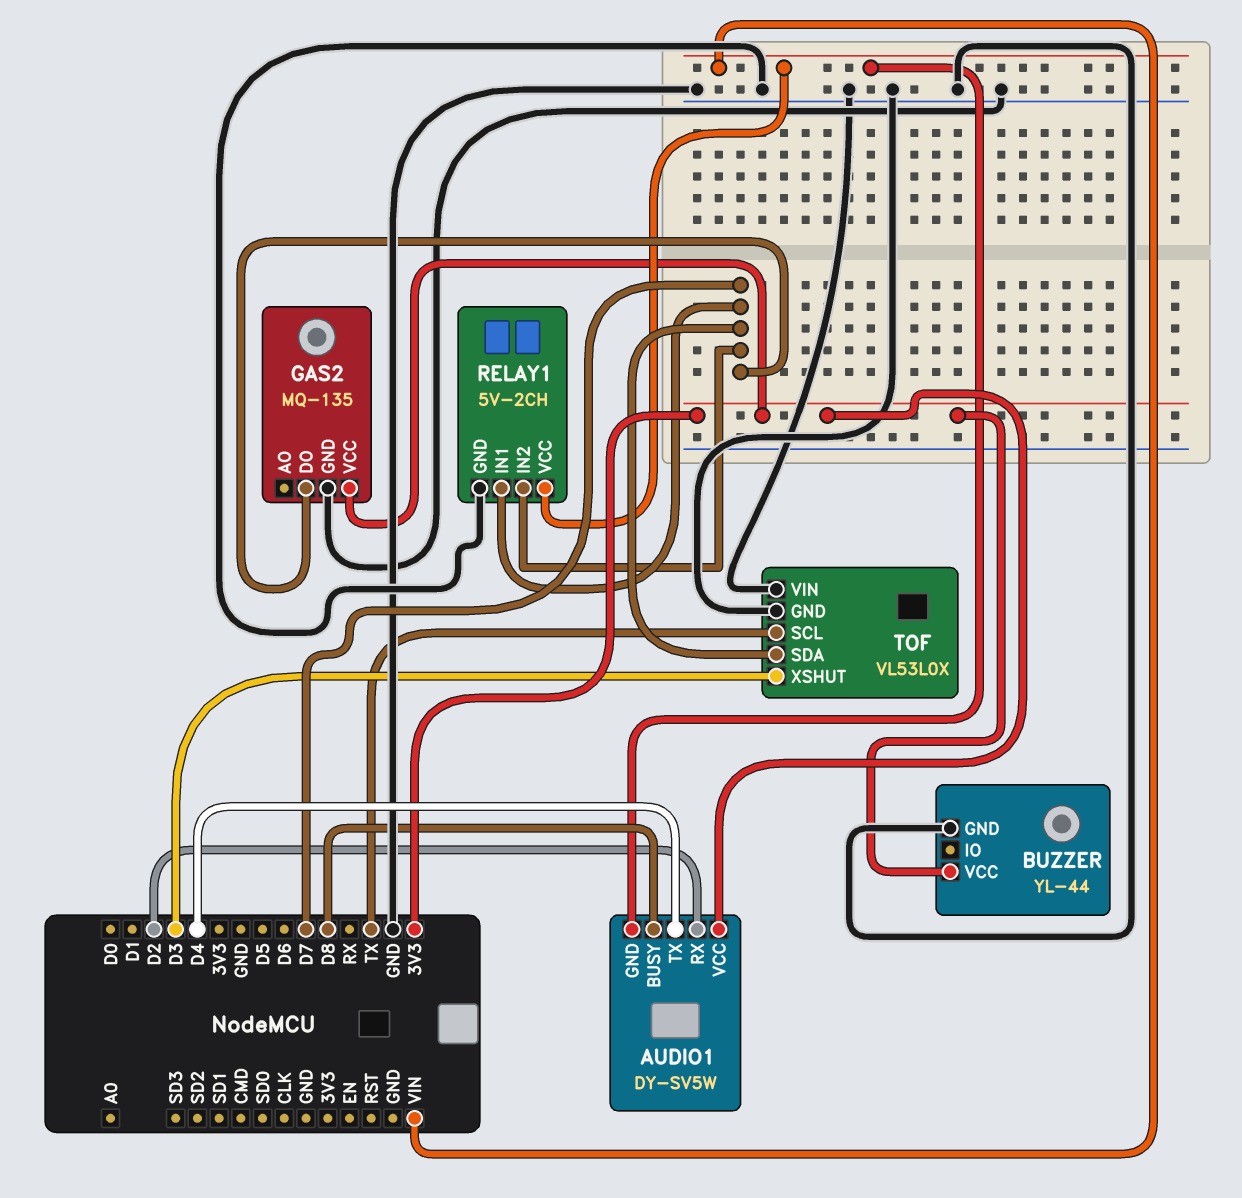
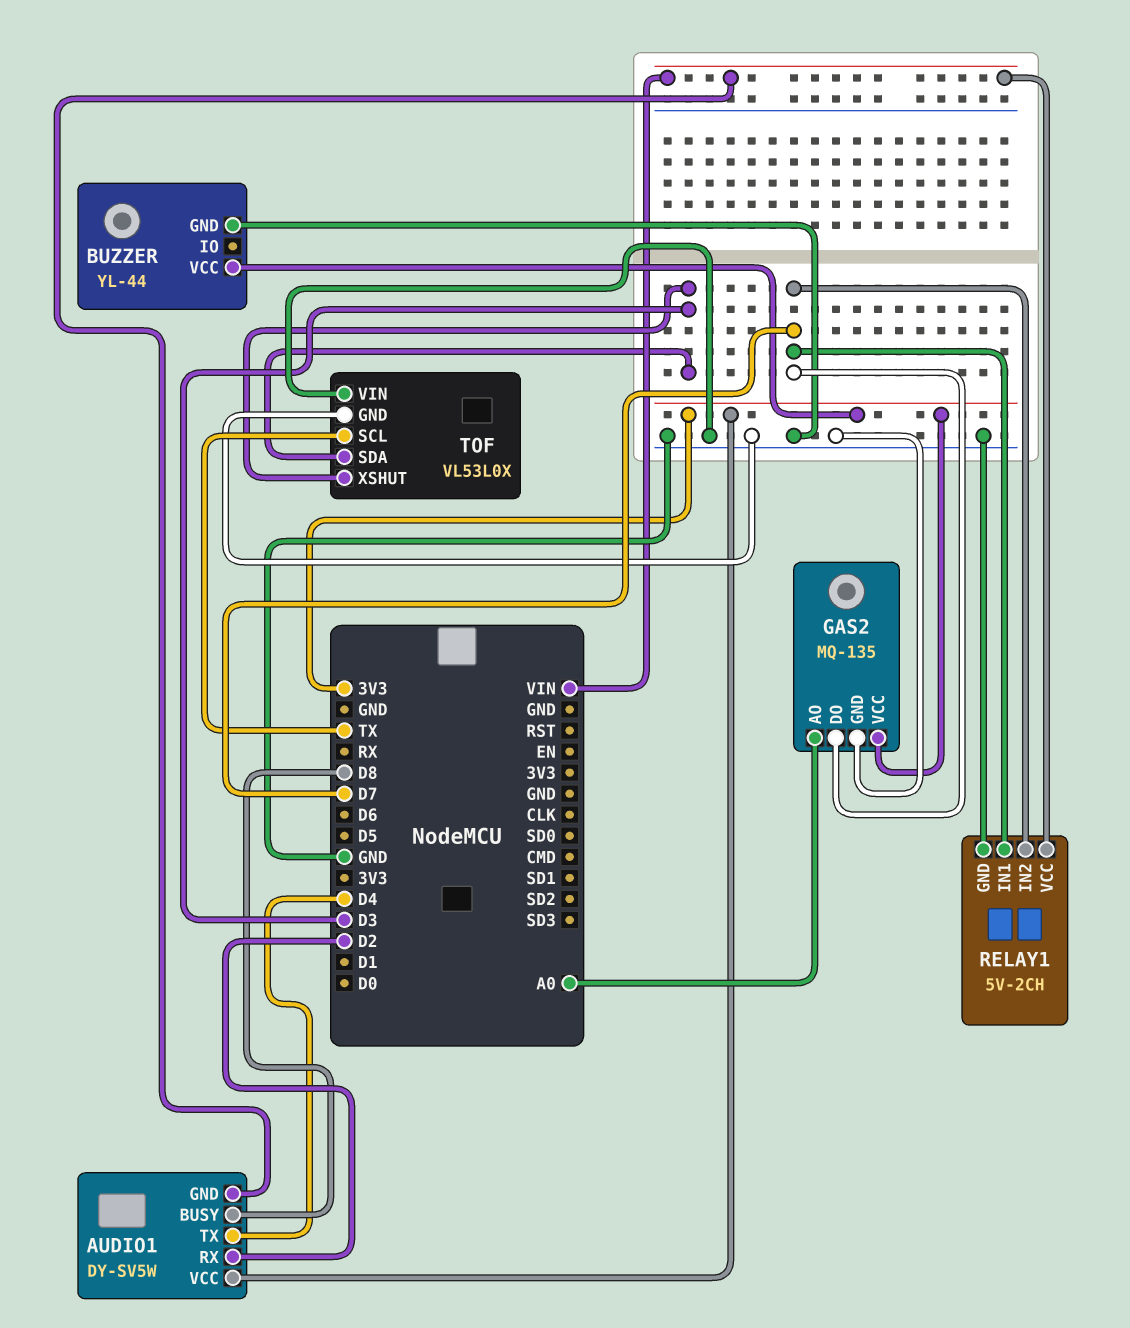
GAS2 pin AO: none -> A0
TOF pin SDA: D7 -> D3

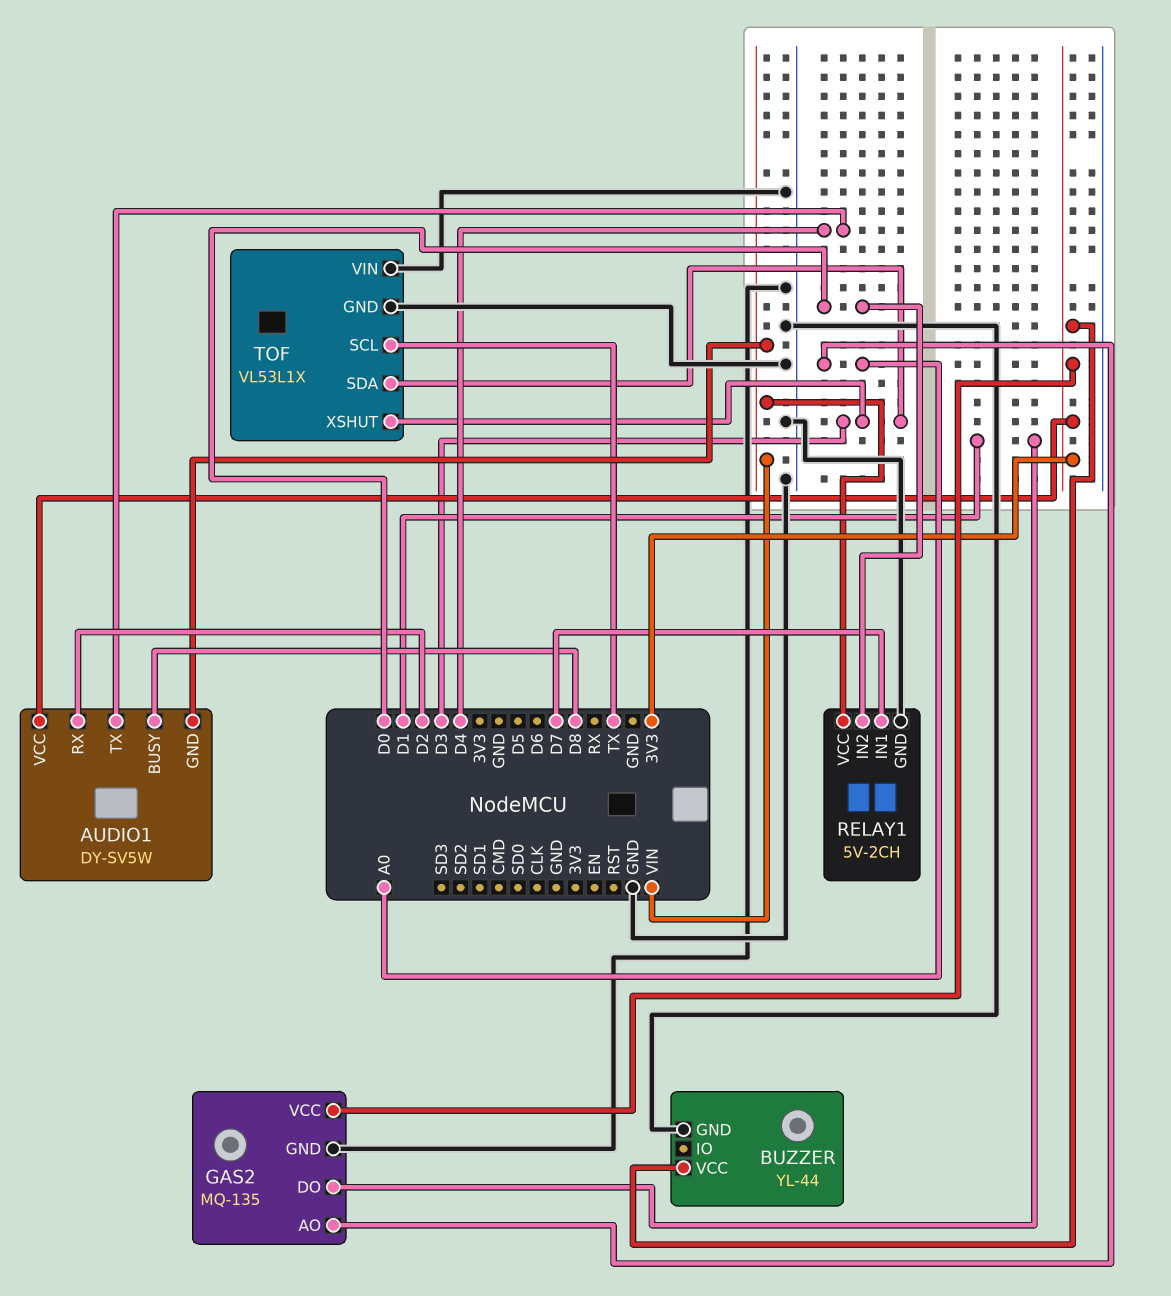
GAS2 pin DO: D7 -> D1
RELAY1 pin IN2: D7 -> D0
TOF: VL53L0X -> VL53L1X

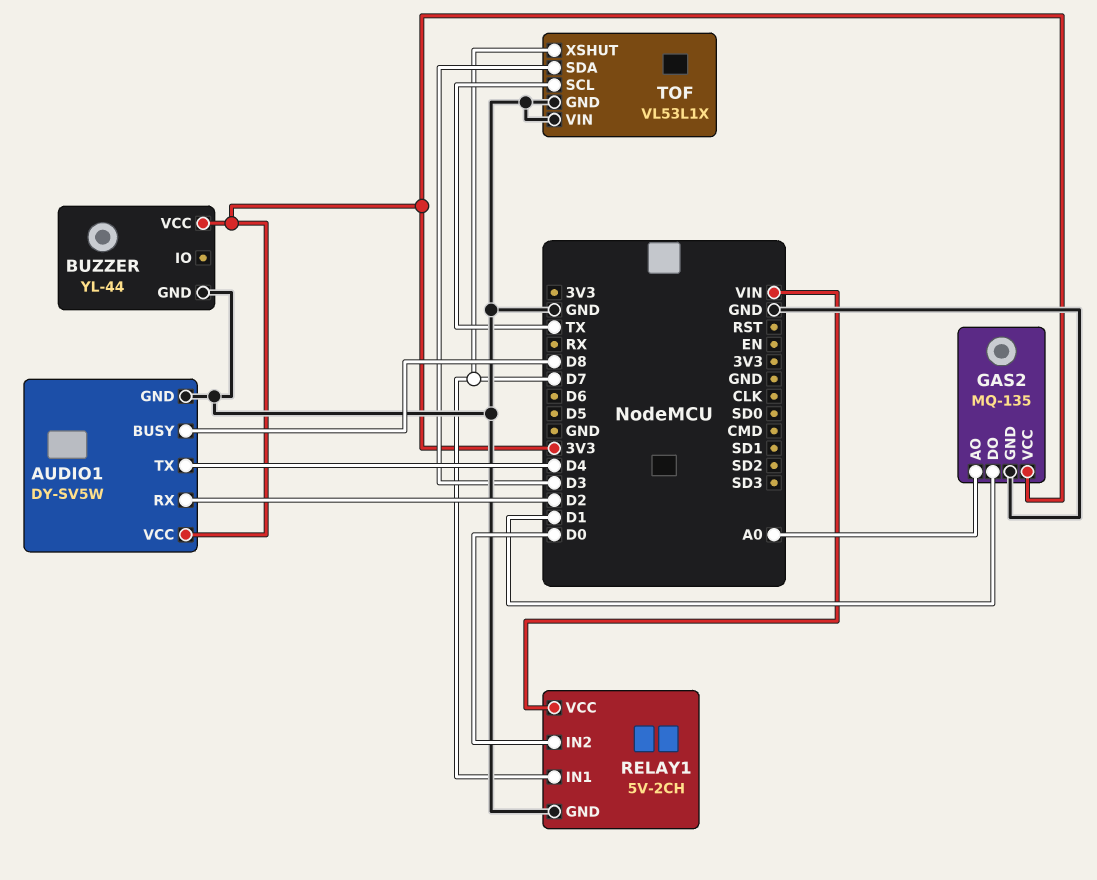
AUDIO1 pin GND: VIN -> GND
TOF pin XSHUT: D3 -> D7

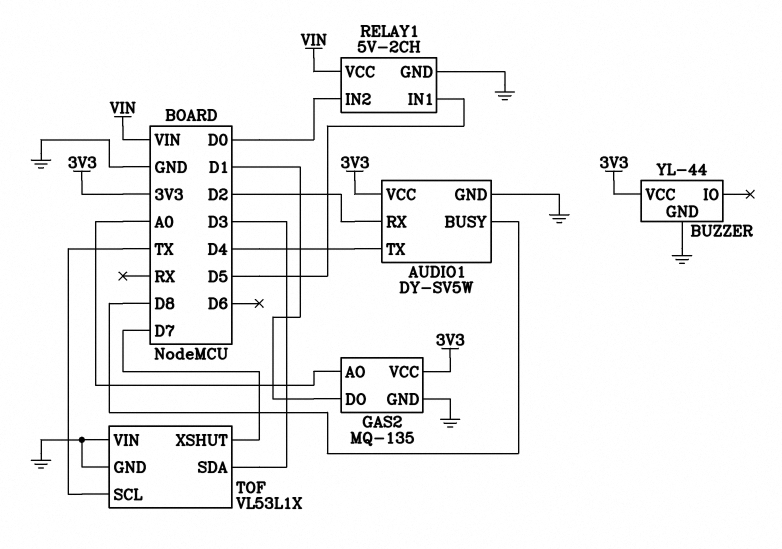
RELAY1 pin IN1: D7 -> D5

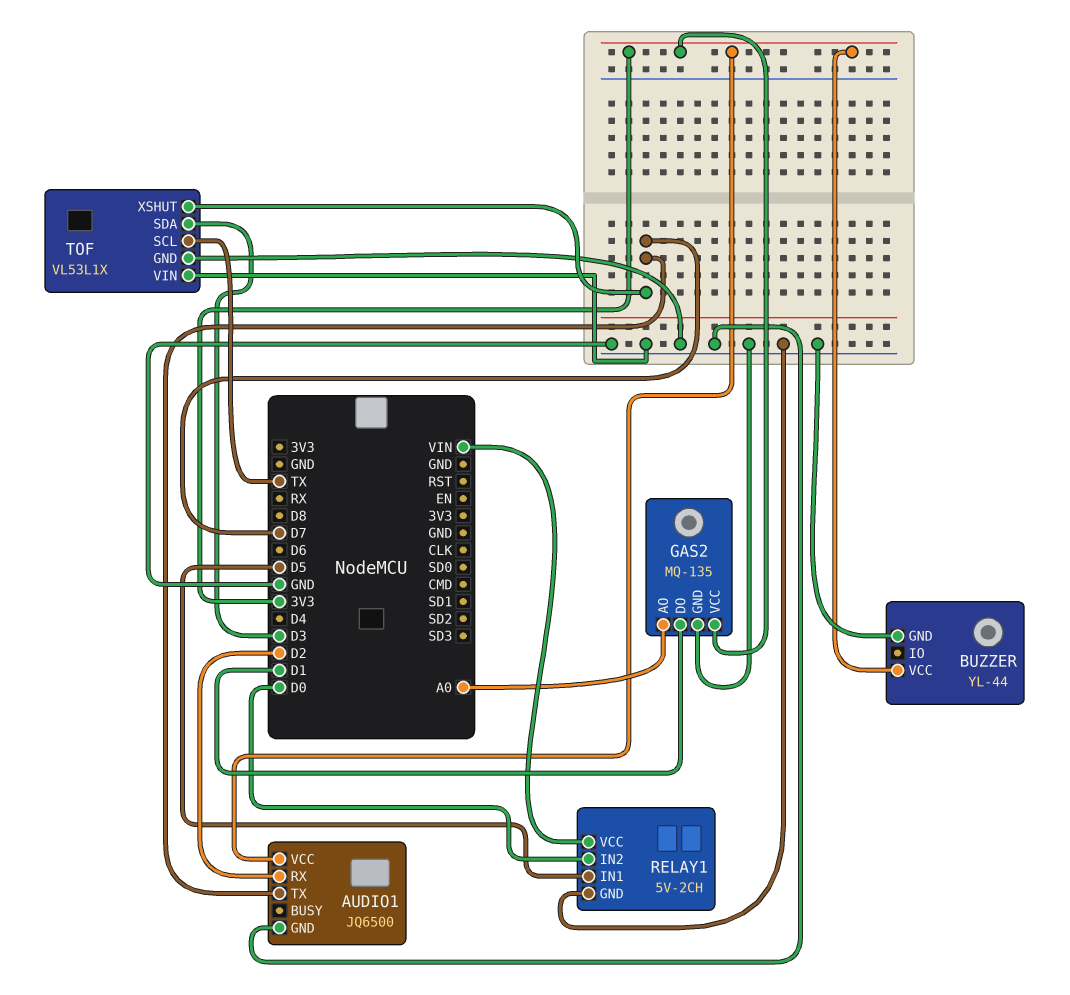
AUDIO1: DY-SV5W -> JQ6500
AUDIO1 pin BUSY: D8 -> none
AUDIO1 pin TX: D4 -> D7

